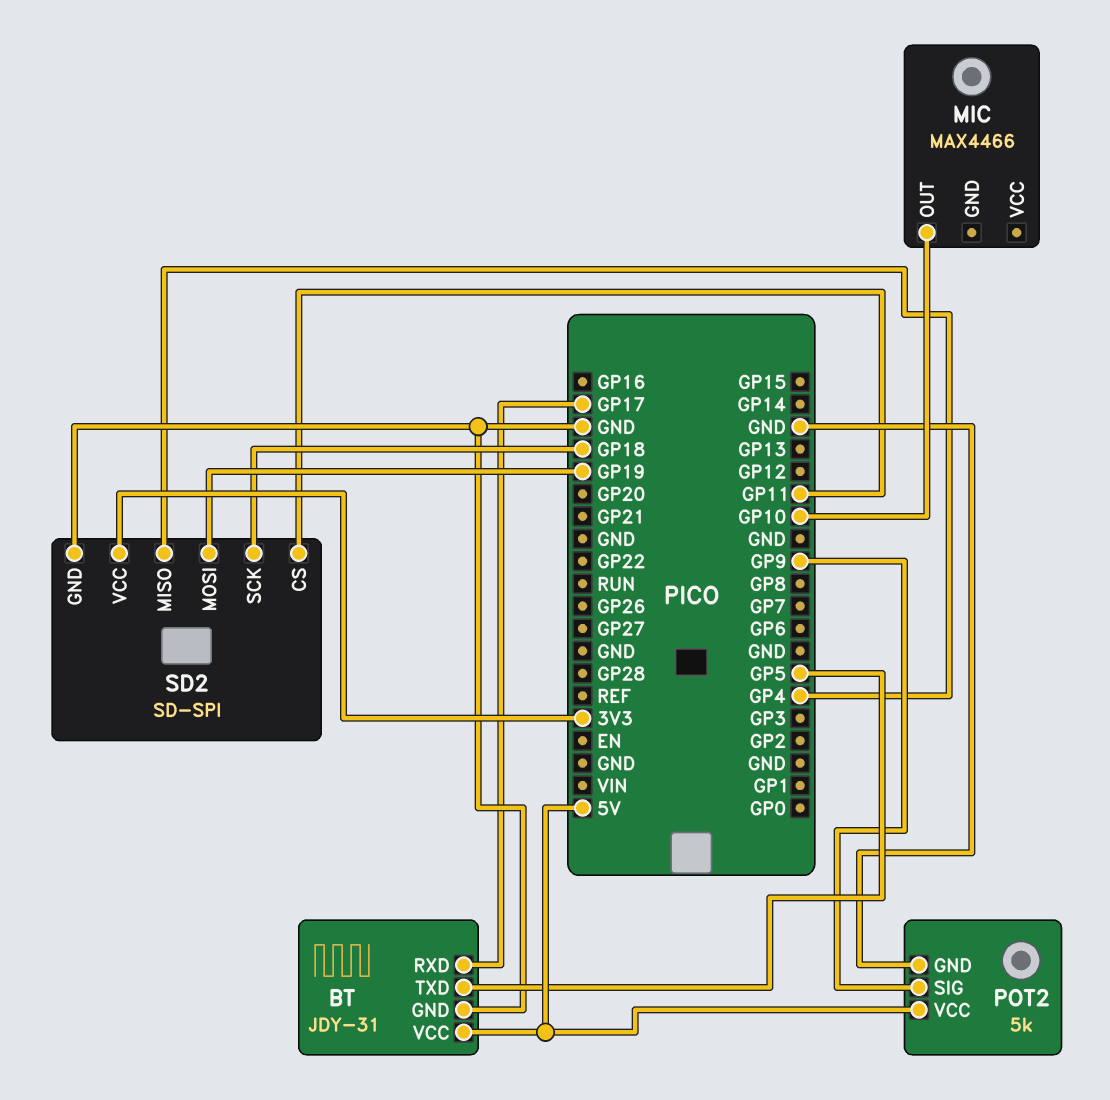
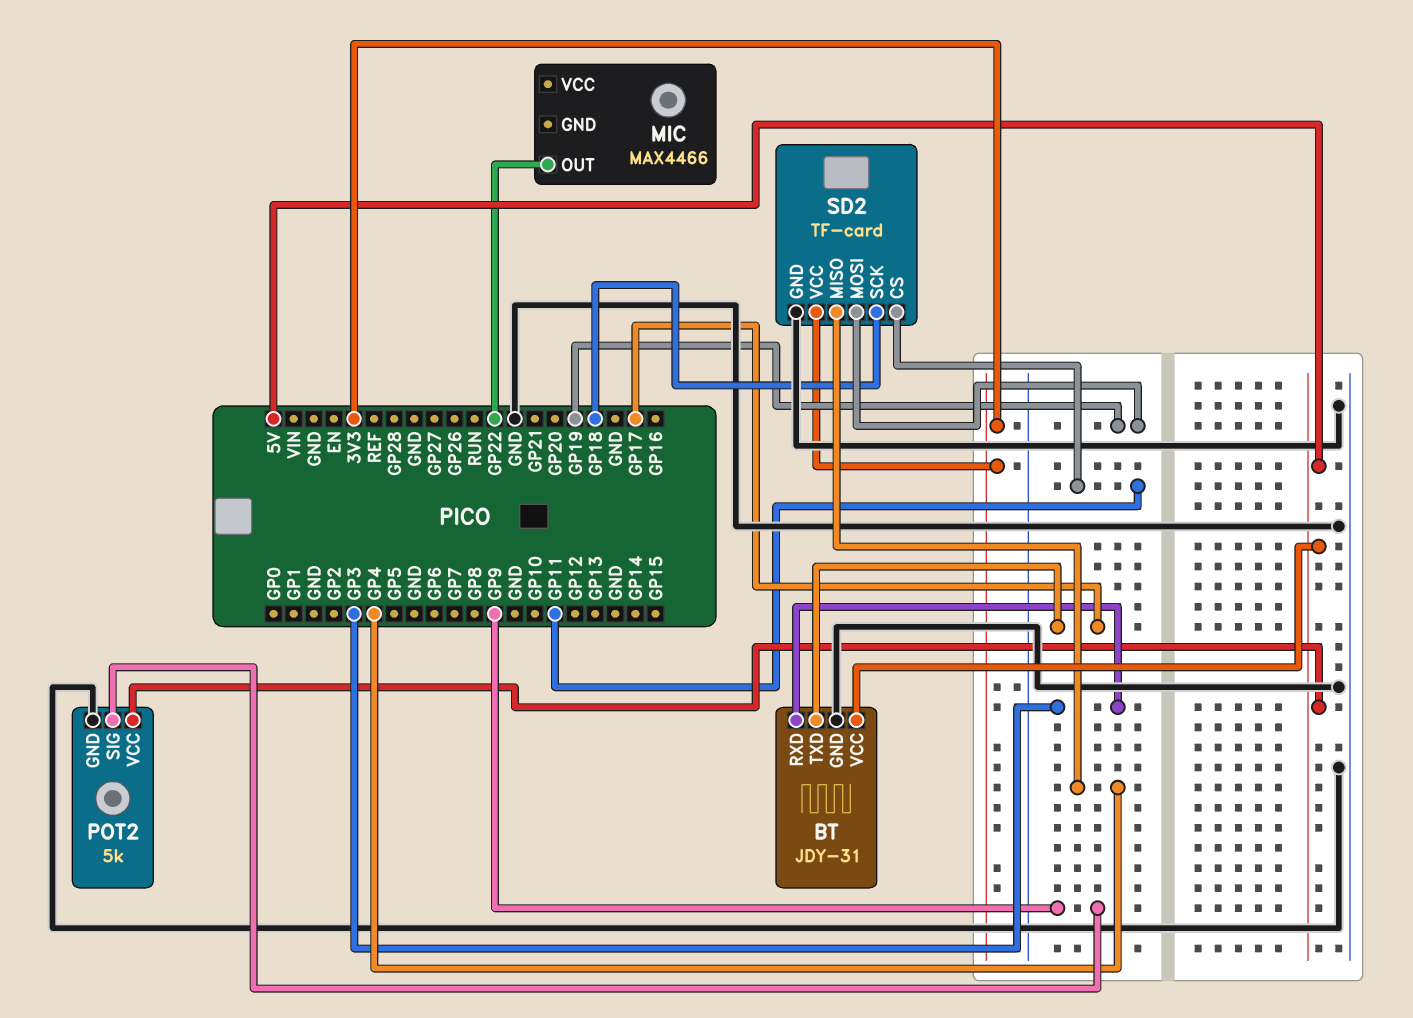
BT pin RXD: GP17 -> GP3
BT pin TXD: GP5 -> GP17
MIC pin OUT: GP10 -> GP22
SD2: SD-SPI -> TF-card

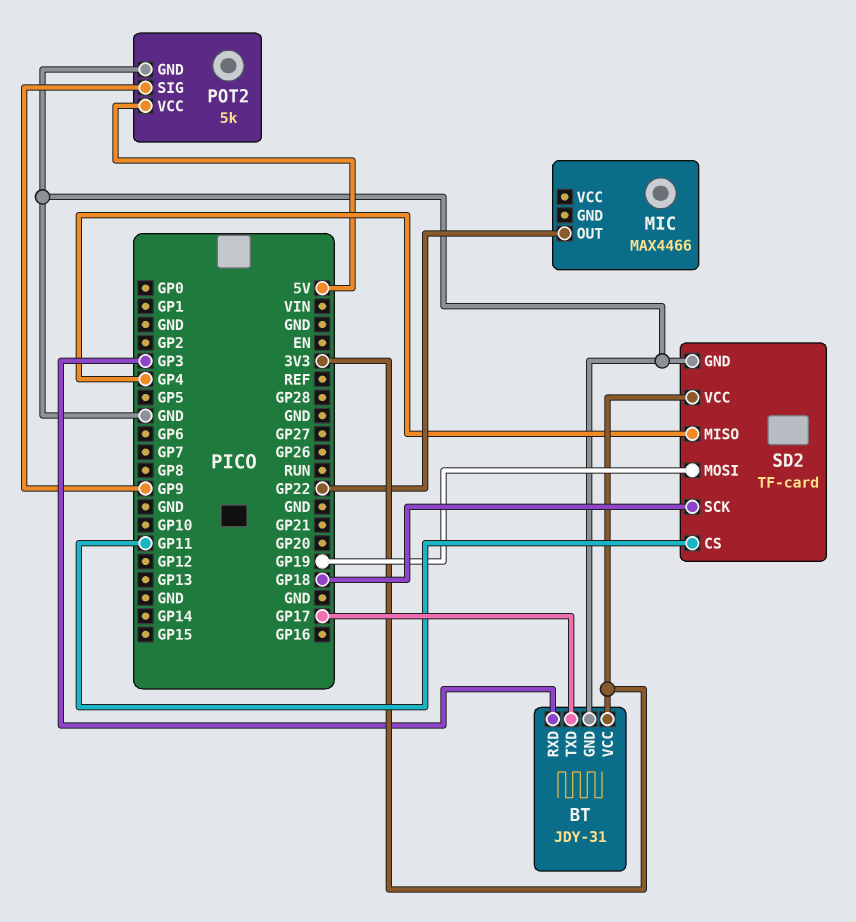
BT pin VCC: 5V -> 3V3

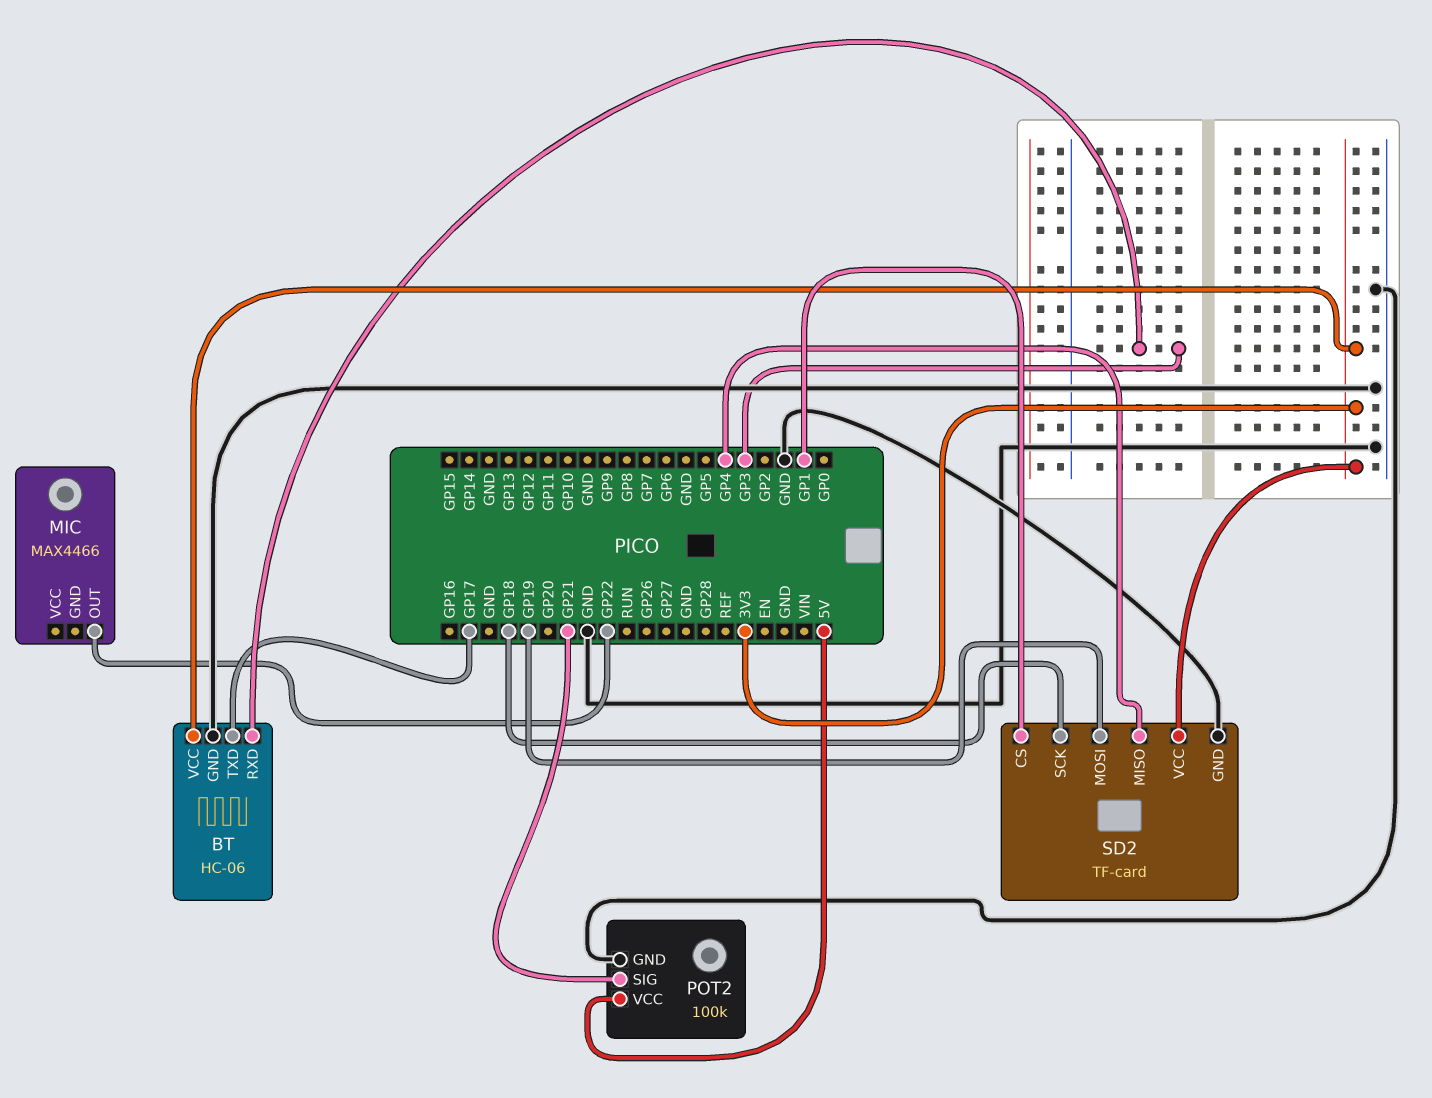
BT: JDY-31 -> HC-06
POT2: 5k -> 100k
POT2 pin SIG: GP9 -> GP21
SD2 pin CS: GP11 -> GP1

